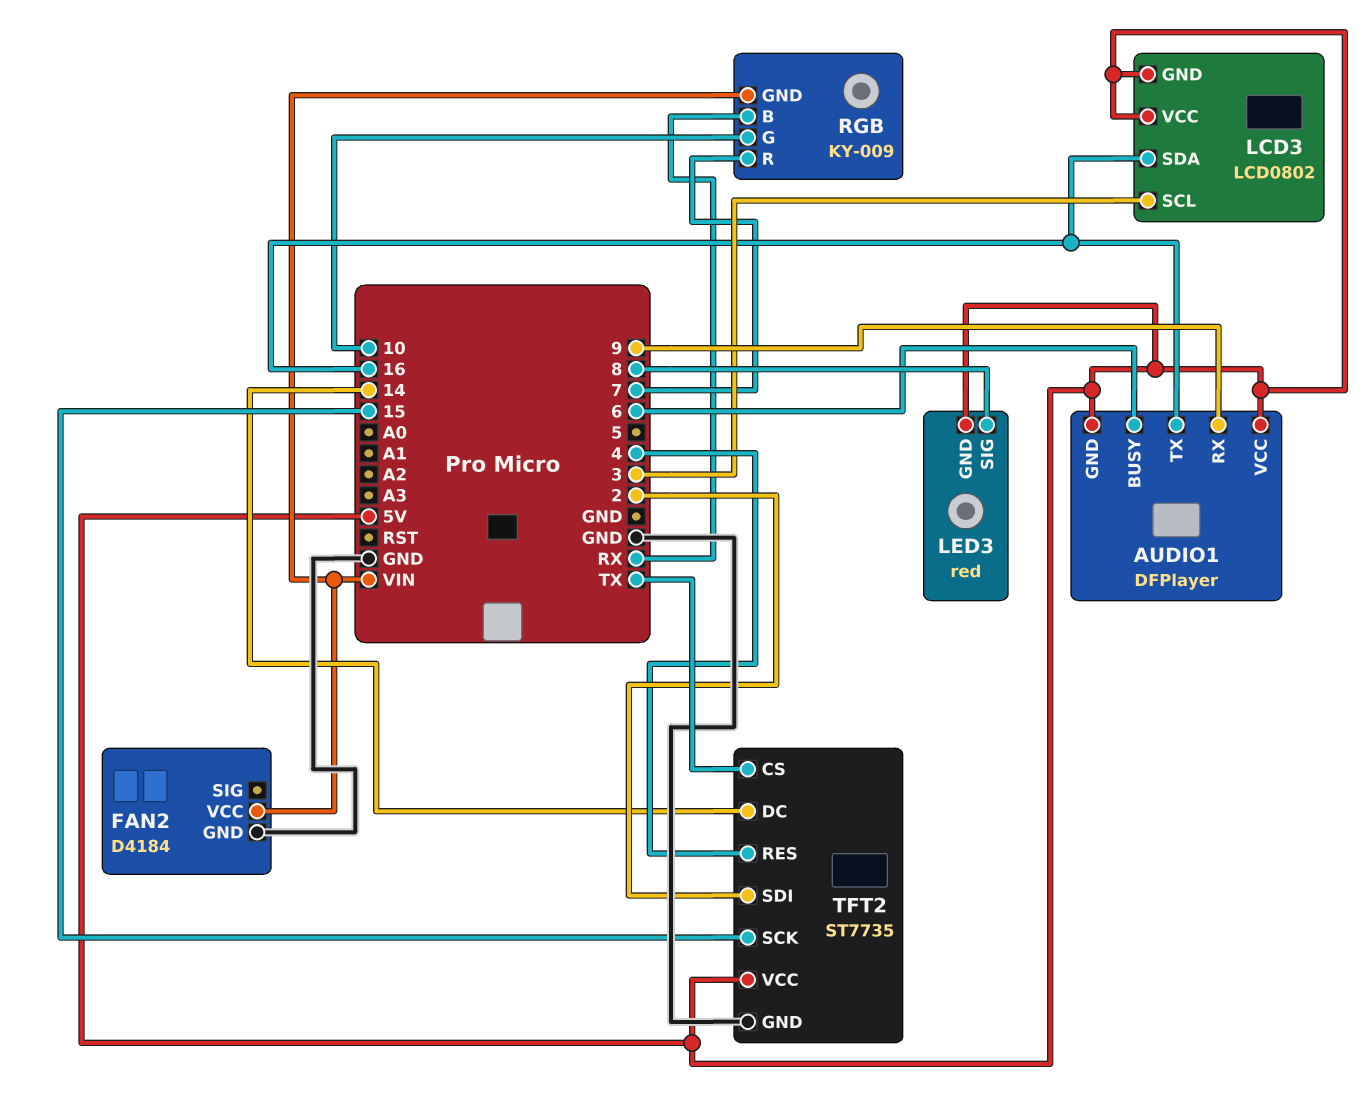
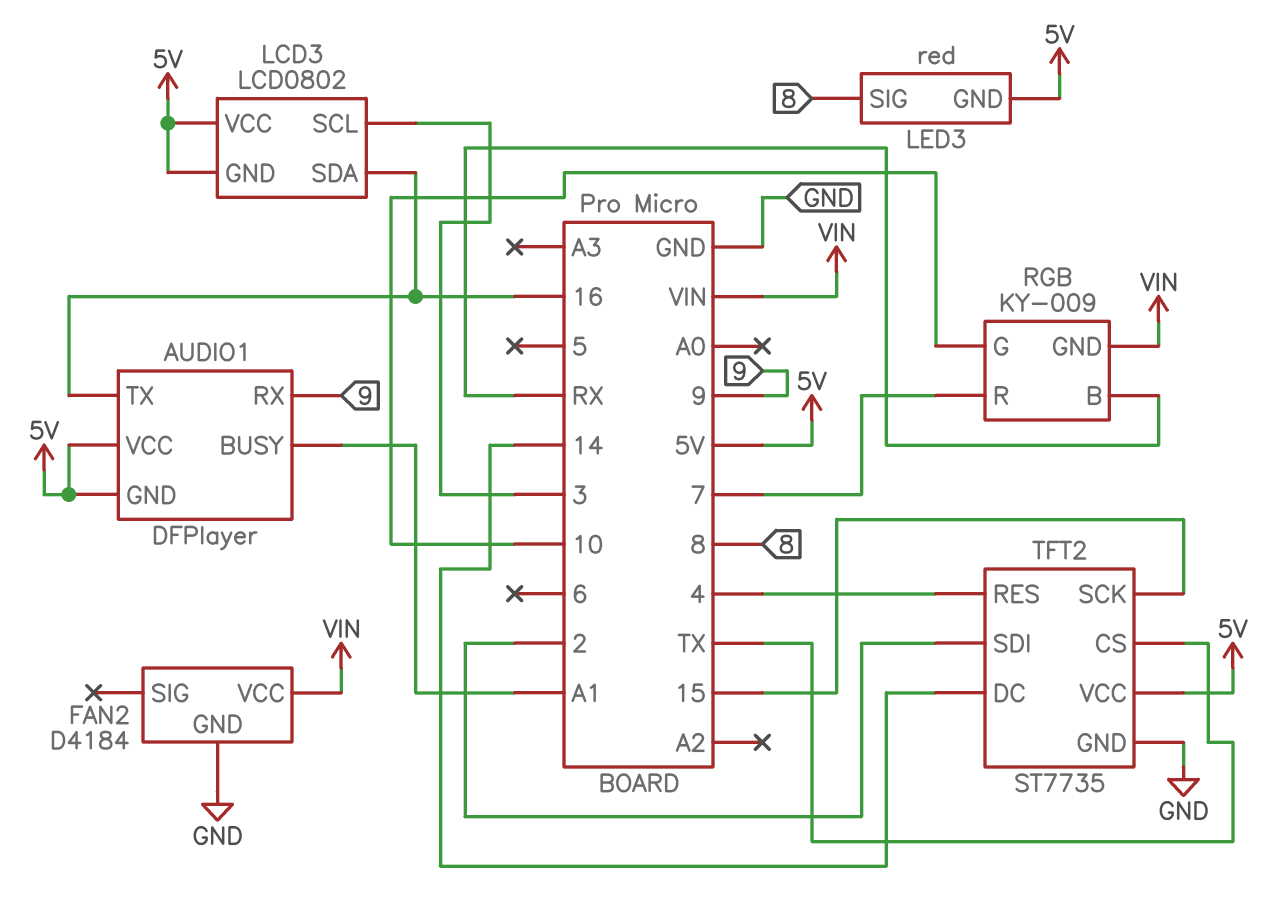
AUDIO1 pin BUSY: 6 -> A1

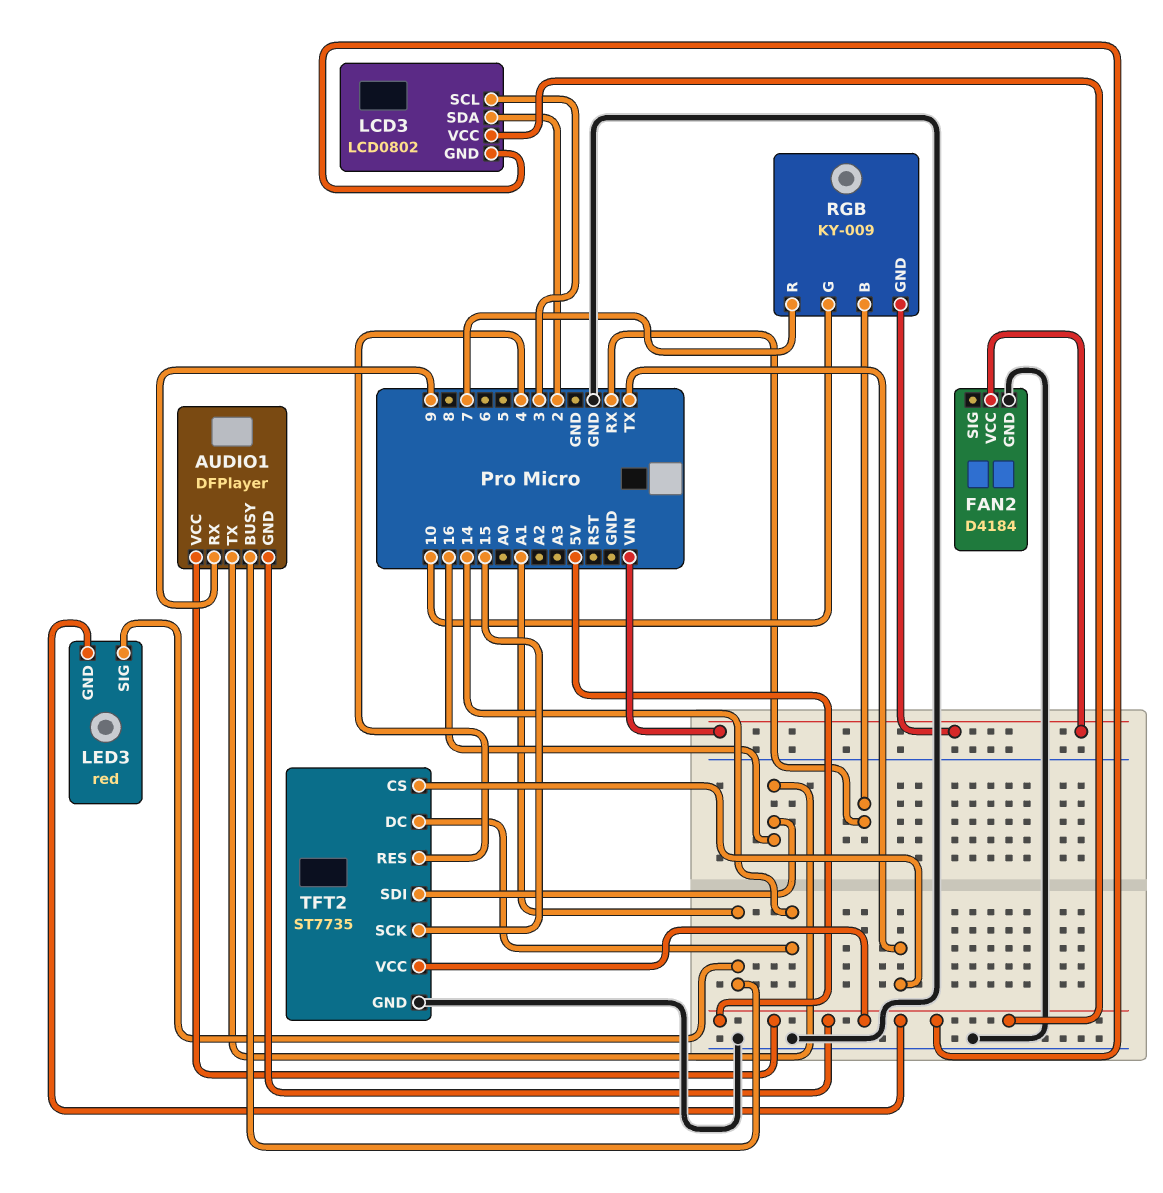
LCD3 pin SDA: 16 -> 2
LED3 pin SIG: 8 -> A1
TFT2 pin SDI: 2 -> 16

